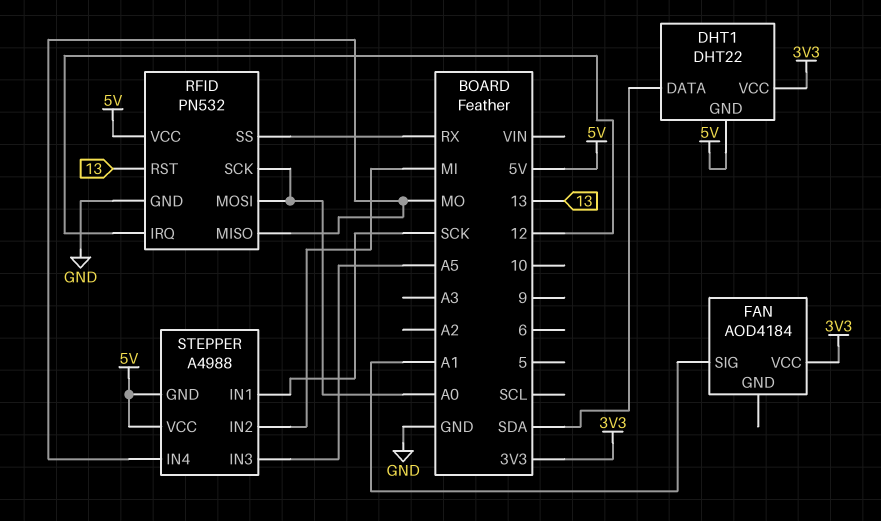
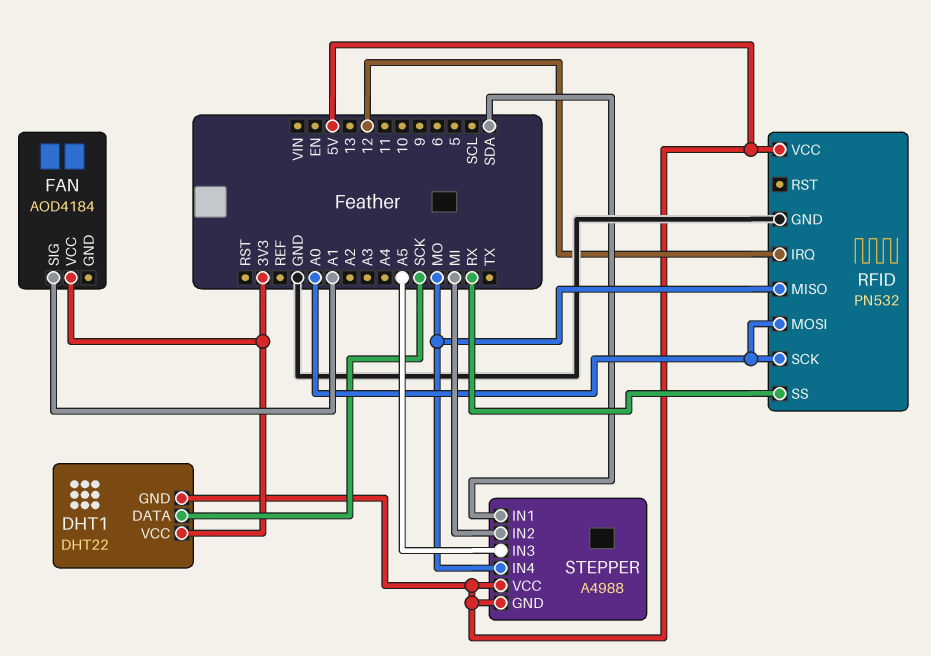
DHT1 pin DATA: SDA -> SCK
RFID pin RST: 13 -> none
STEPPER pin IN1: SCK -> SDA

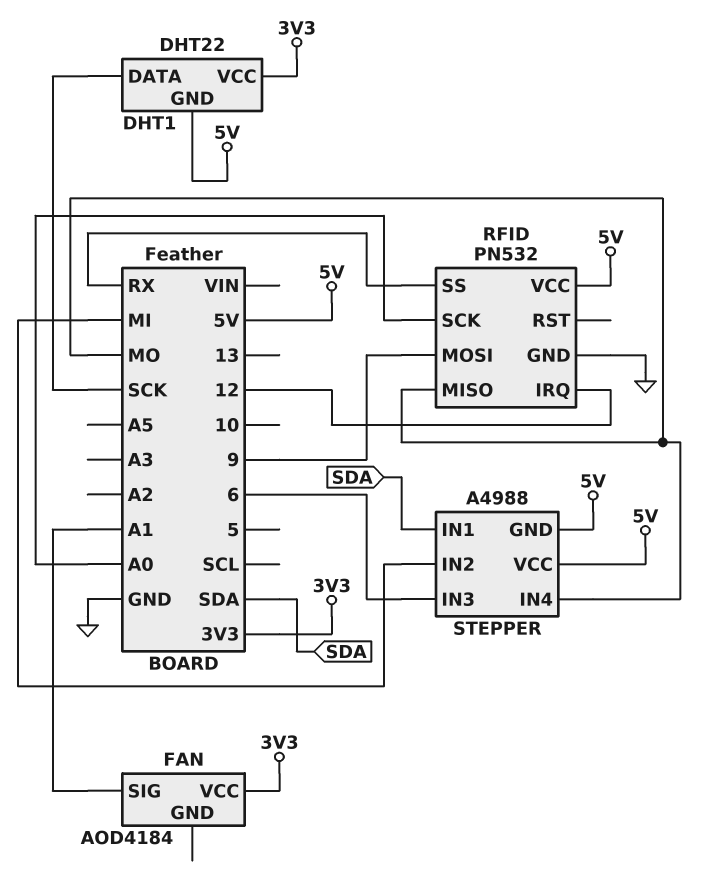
RFID pin MOSI: A0 -> 9
STEPPER pin IN3: A5 -> 6

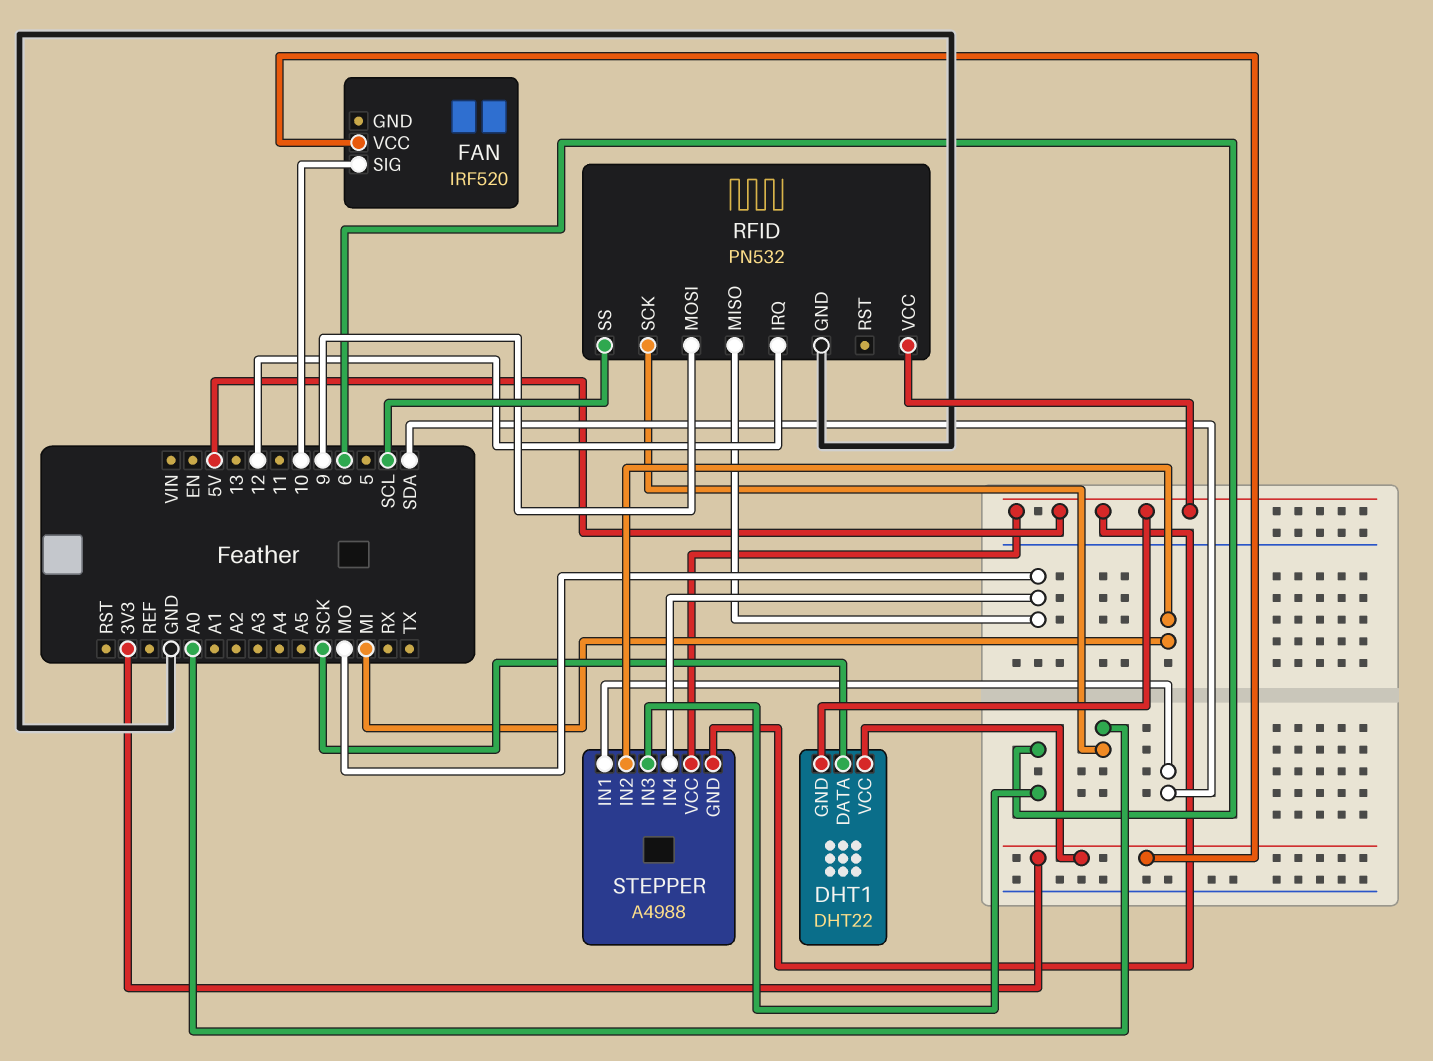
FAN: AOD4184 -> IRF520
FAN pin SIG: A1 -> 10
RFID pin SS: RX -> SCL

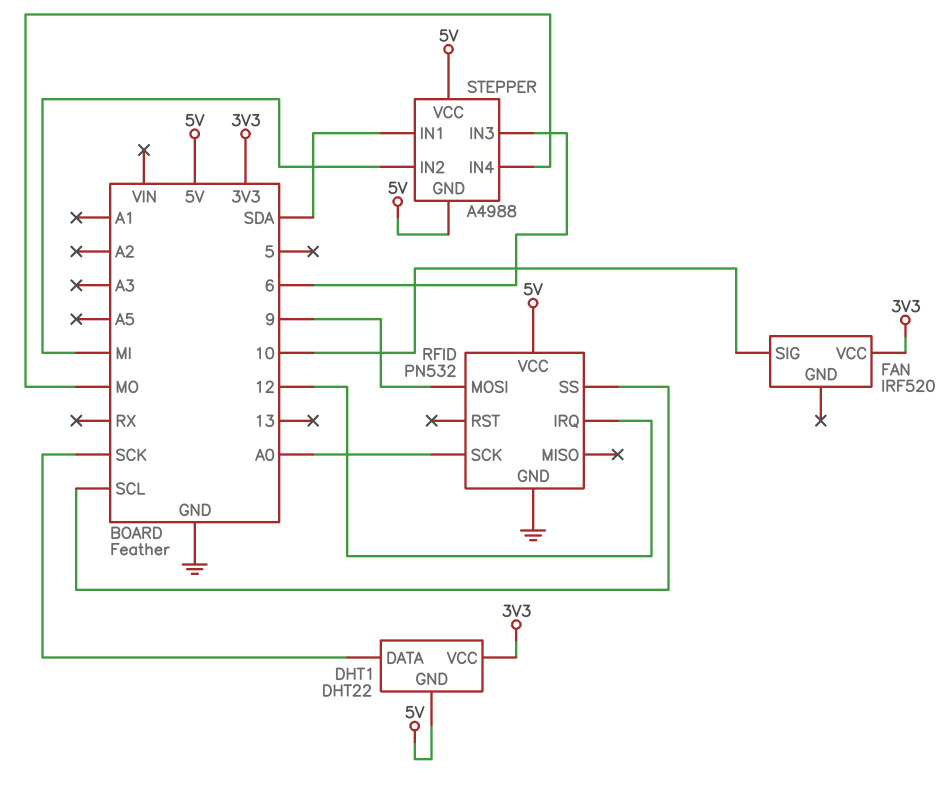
RFID pin MISO: MO -> none

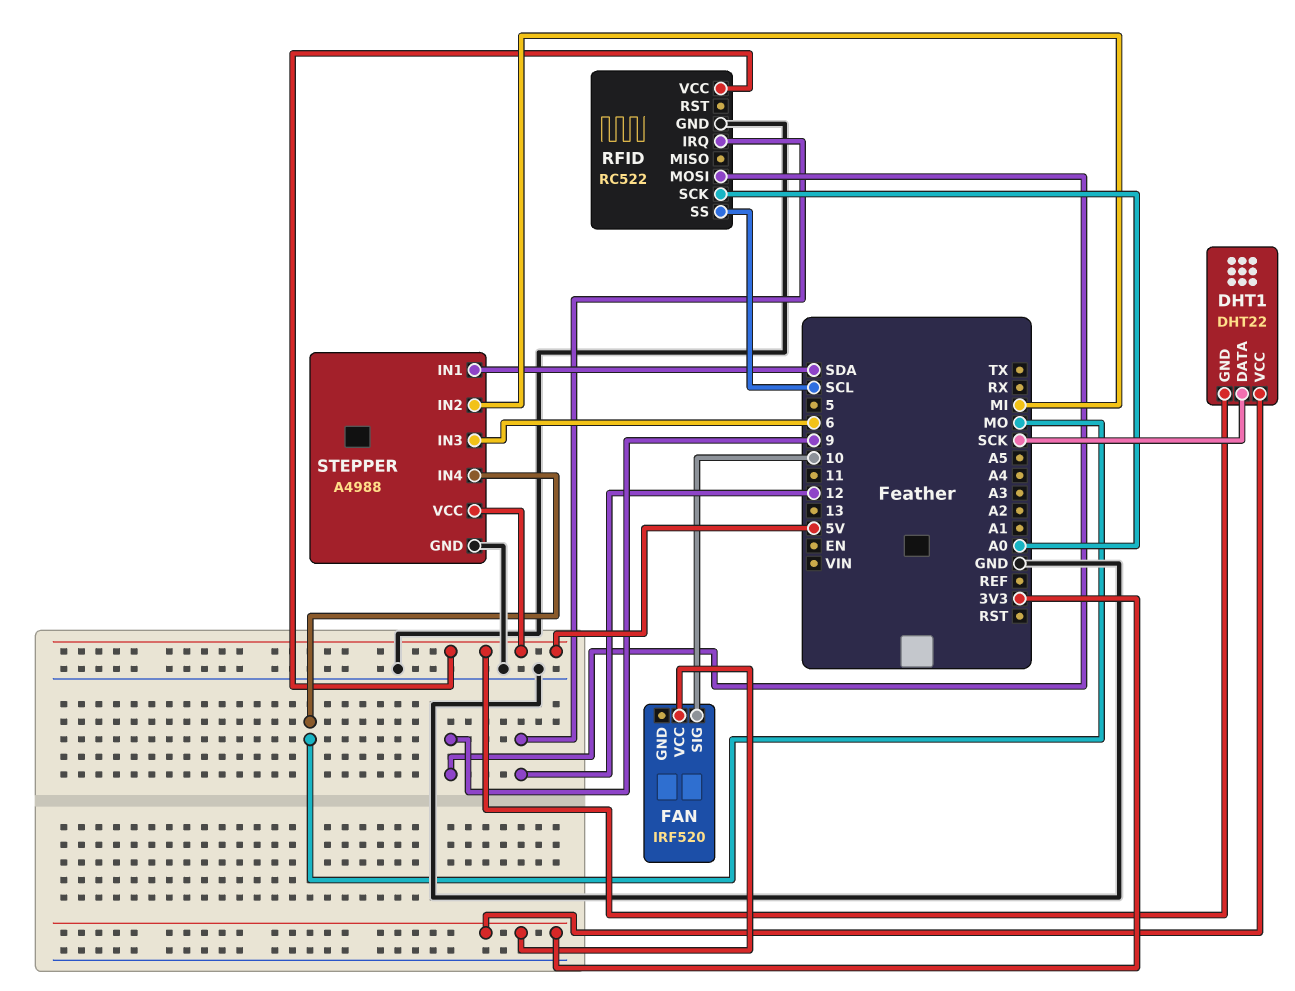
RFID: PN532 -> RC522
STEPPER pin GND: 5V -> GND

